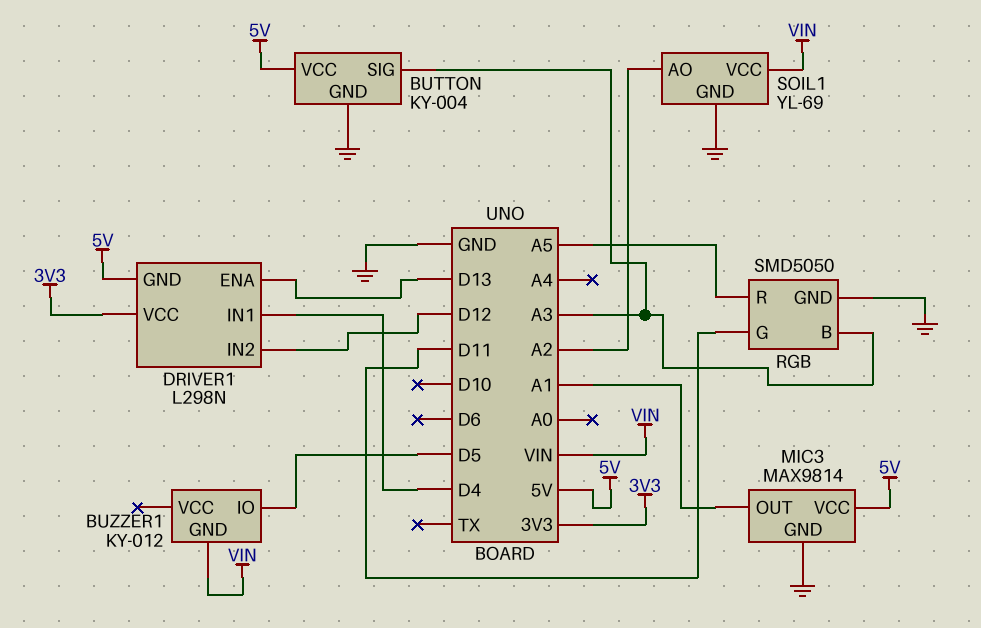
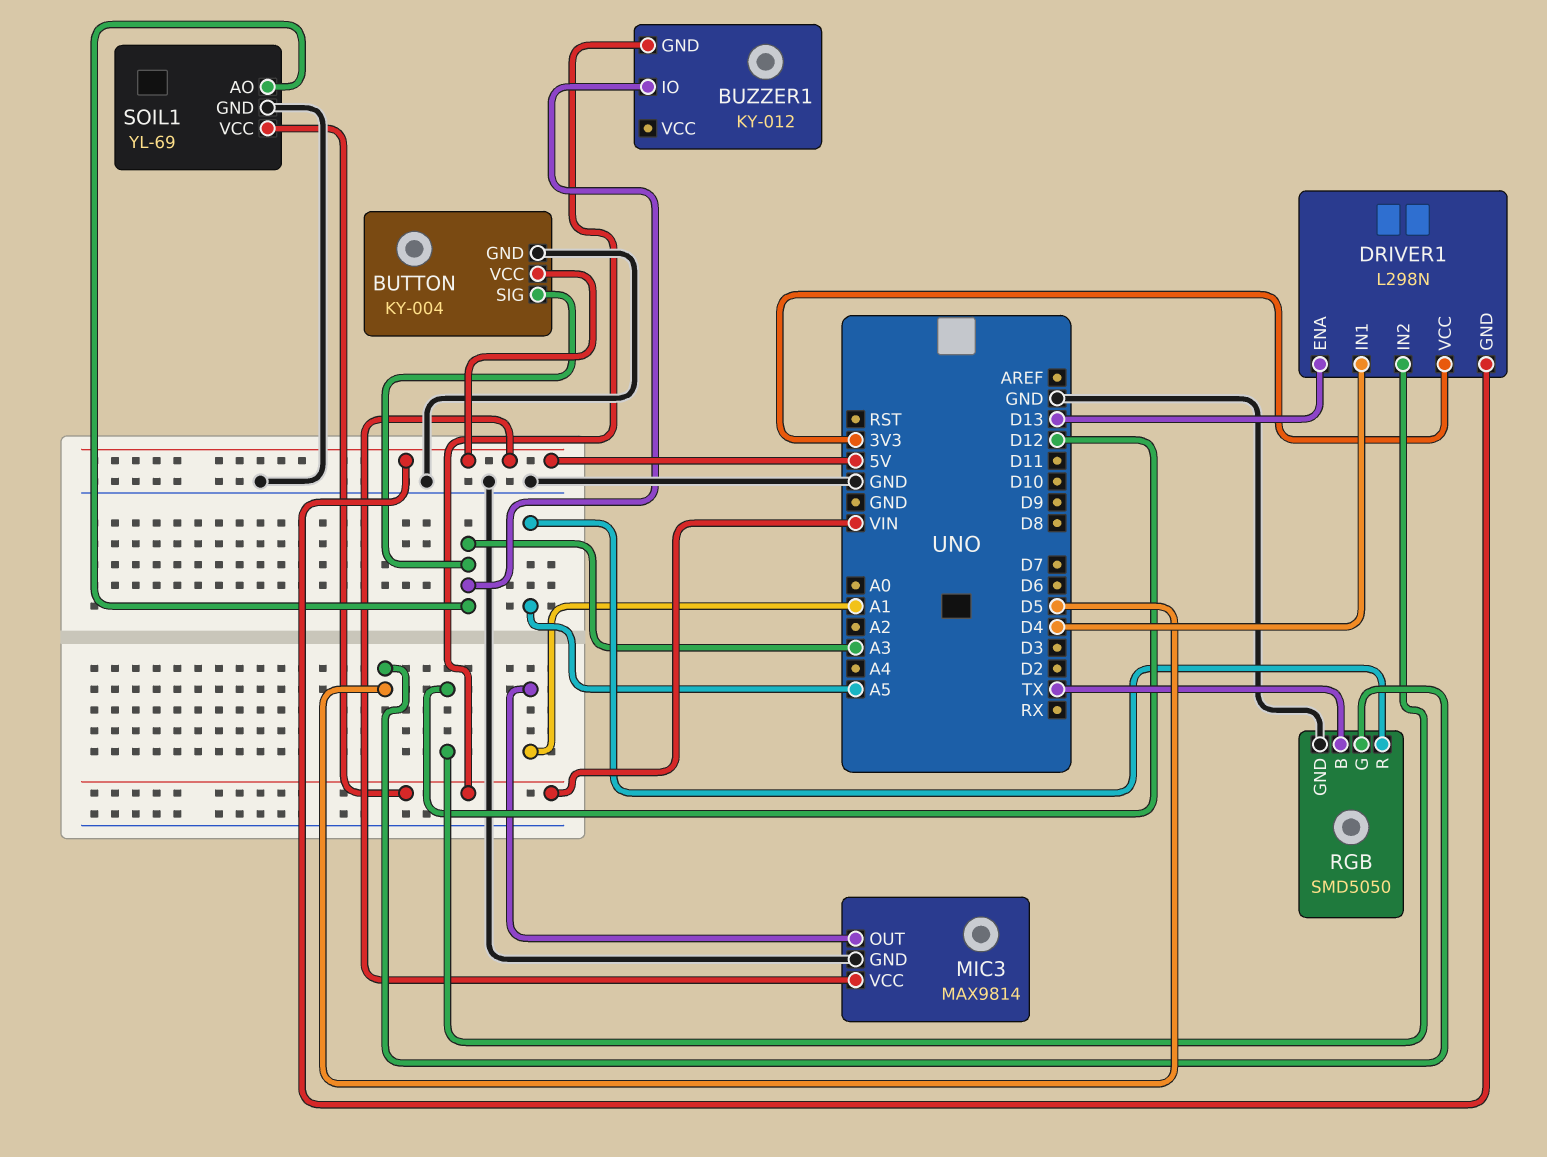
BUZZER1 pin IO: D5 -> A3
RGB pin B: A3 -> TX
RGB pin G: D11 -> D5
SOIL1 pin AO: A2 -> A3

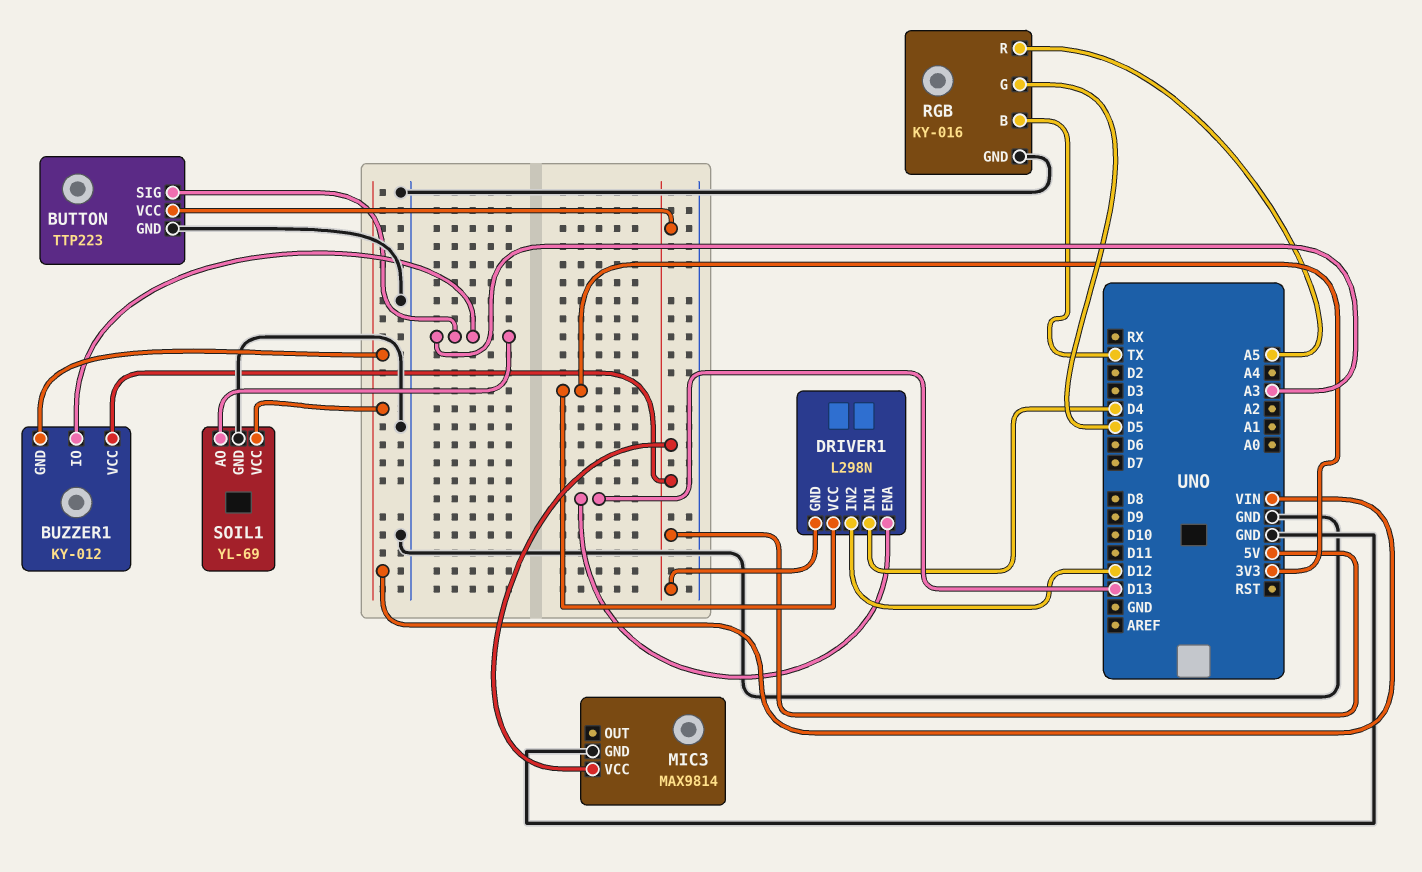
BUTTON: KY-004 -> TTP223
BUZZER1 pin VCC: none -> 5V
MIC3 pin OUT: A1 -> none
RGB: SMD5050 -> KY-016

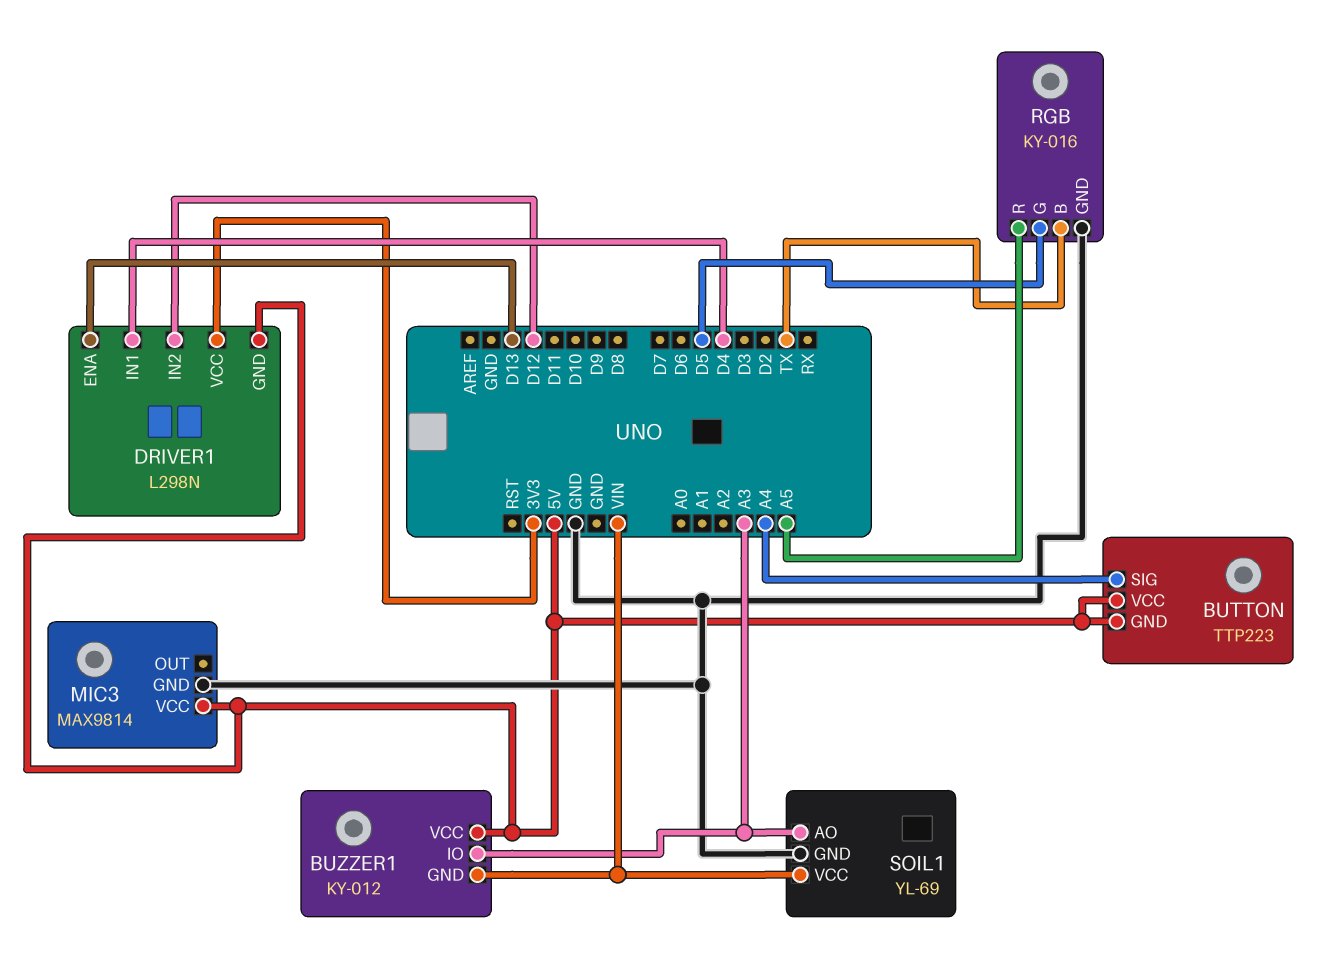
BUTTON pin GND: GND -> 5V
BUTTON pin SIG: A3 -> A4

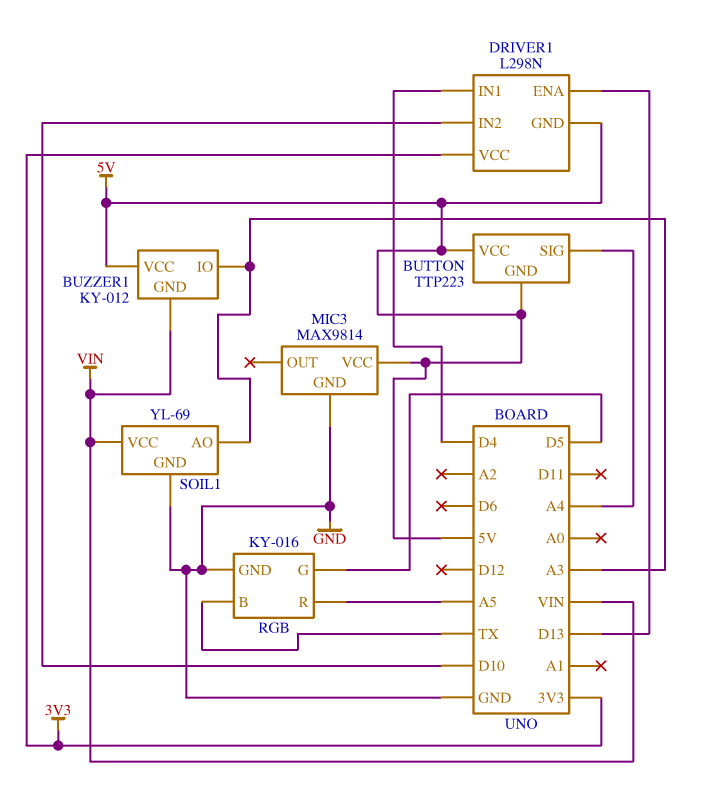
DRIVER1 pin IN2: D12 -> D10

